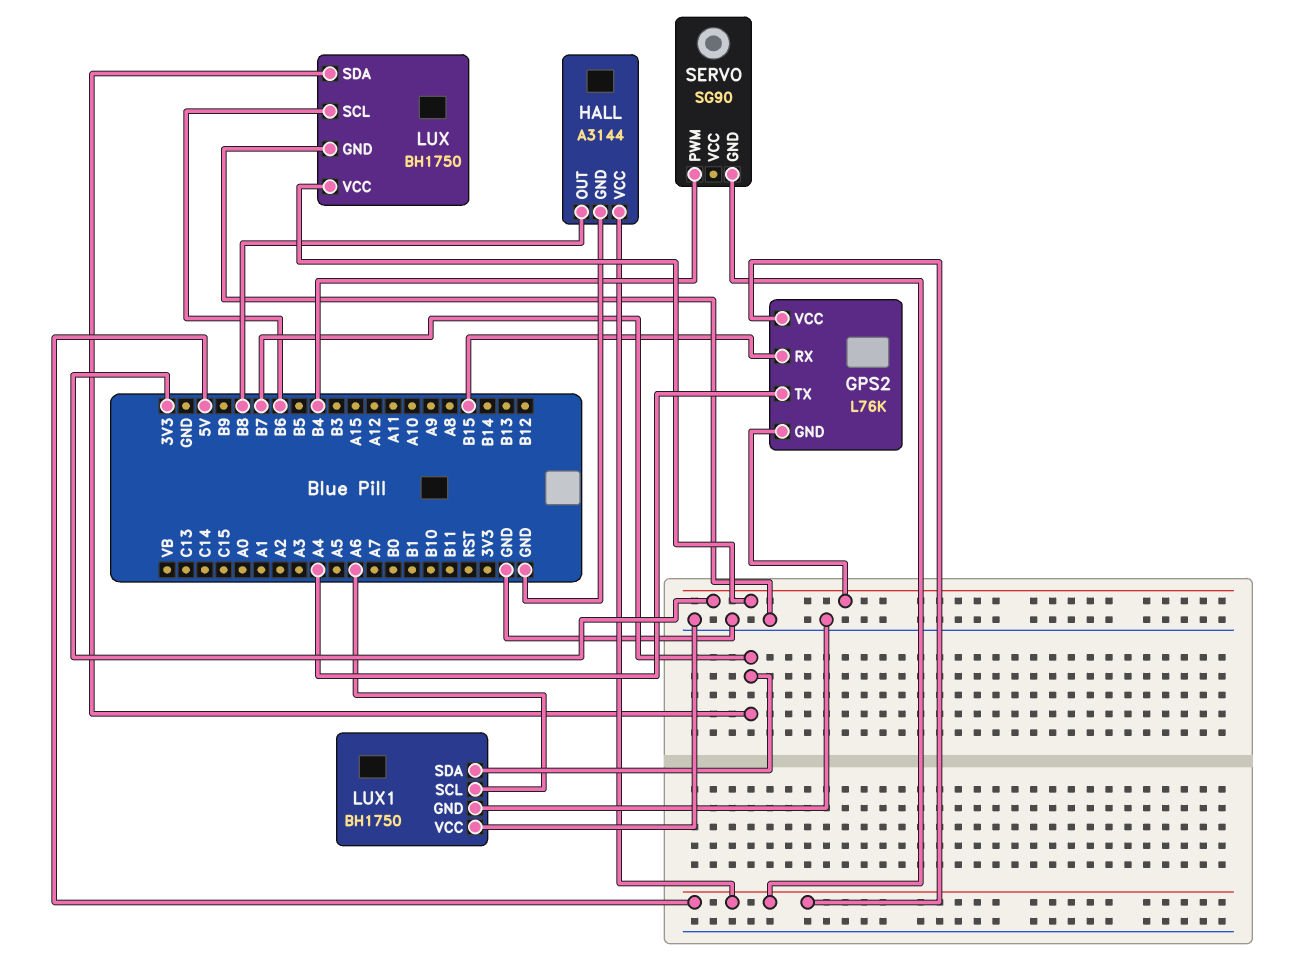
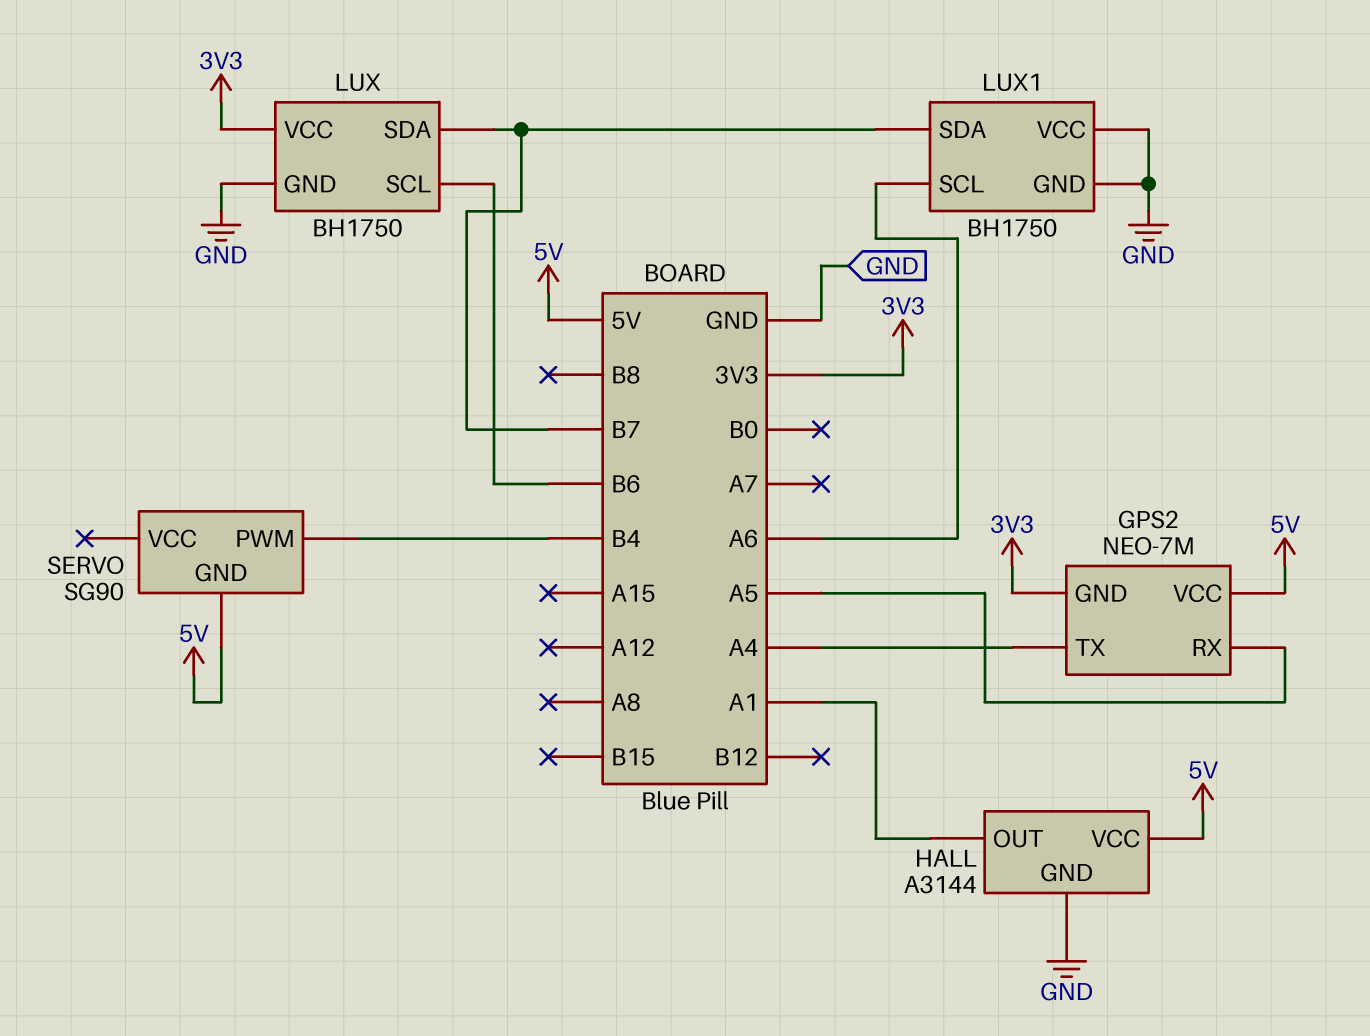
GPS2: L76K -> NEO-7M
GPS2 pin RX: B15 -> A5
HALL pin OUT: B8 -> A1

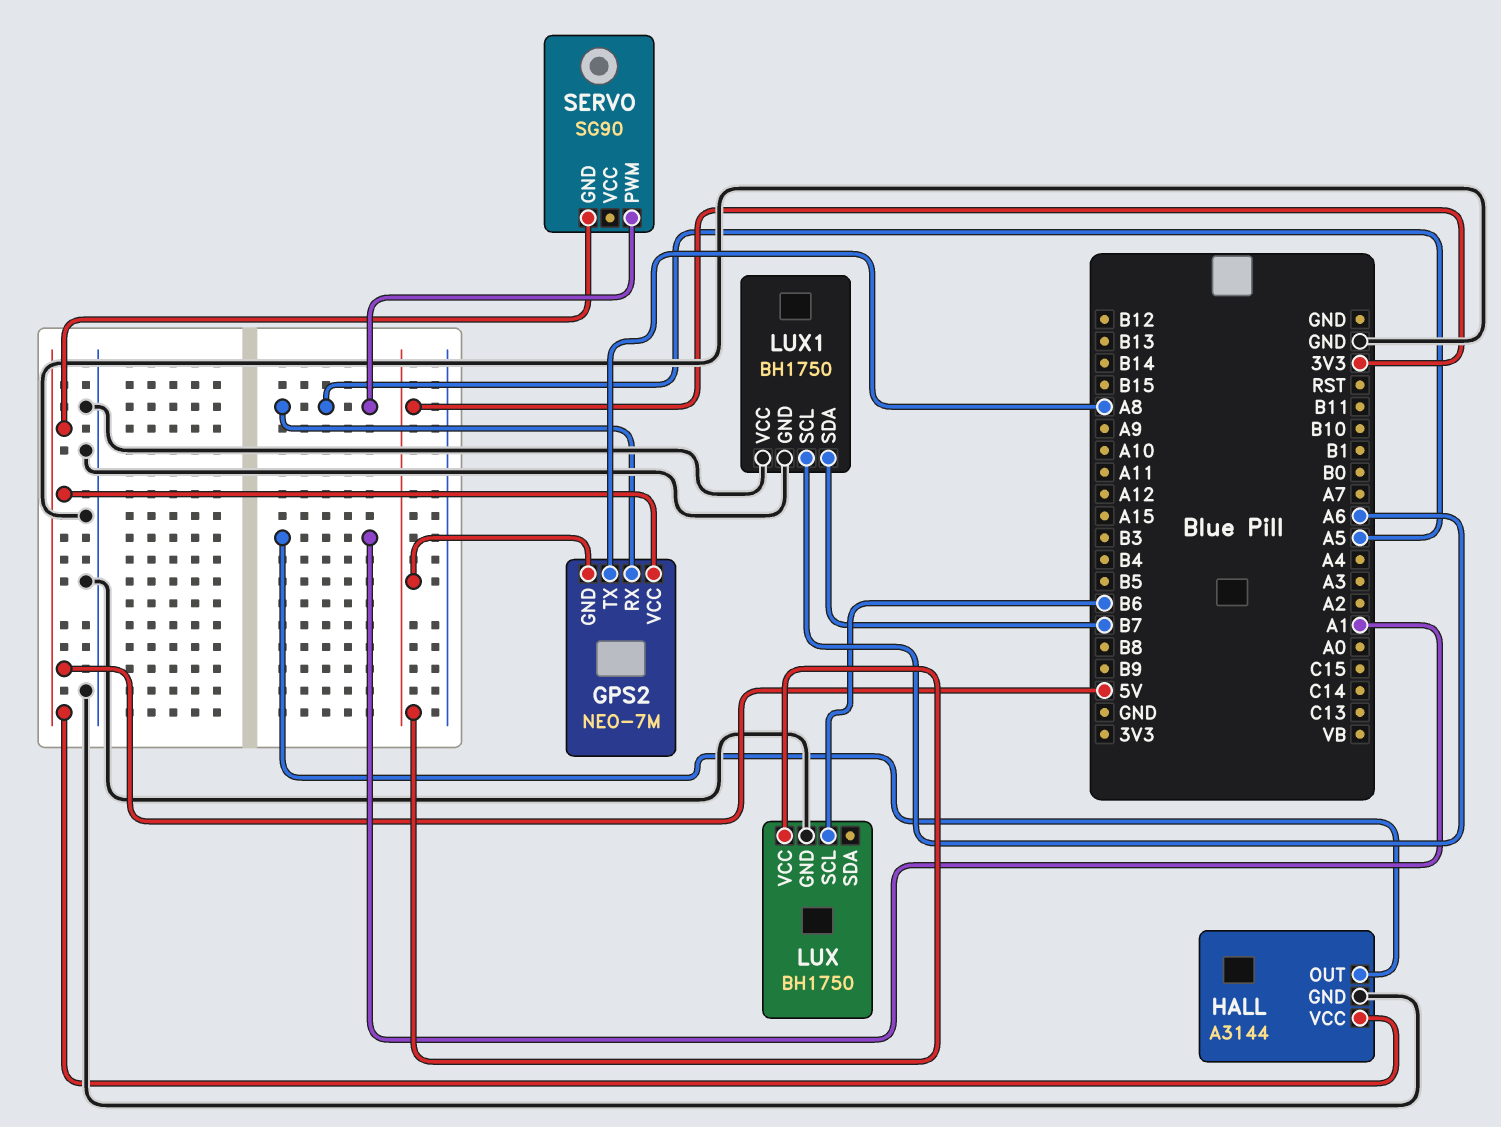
GPS2 pin TX: A4 -> A8
LUX pin SDA: B7 -> none
SERVO pin PWM: B4 -> A5

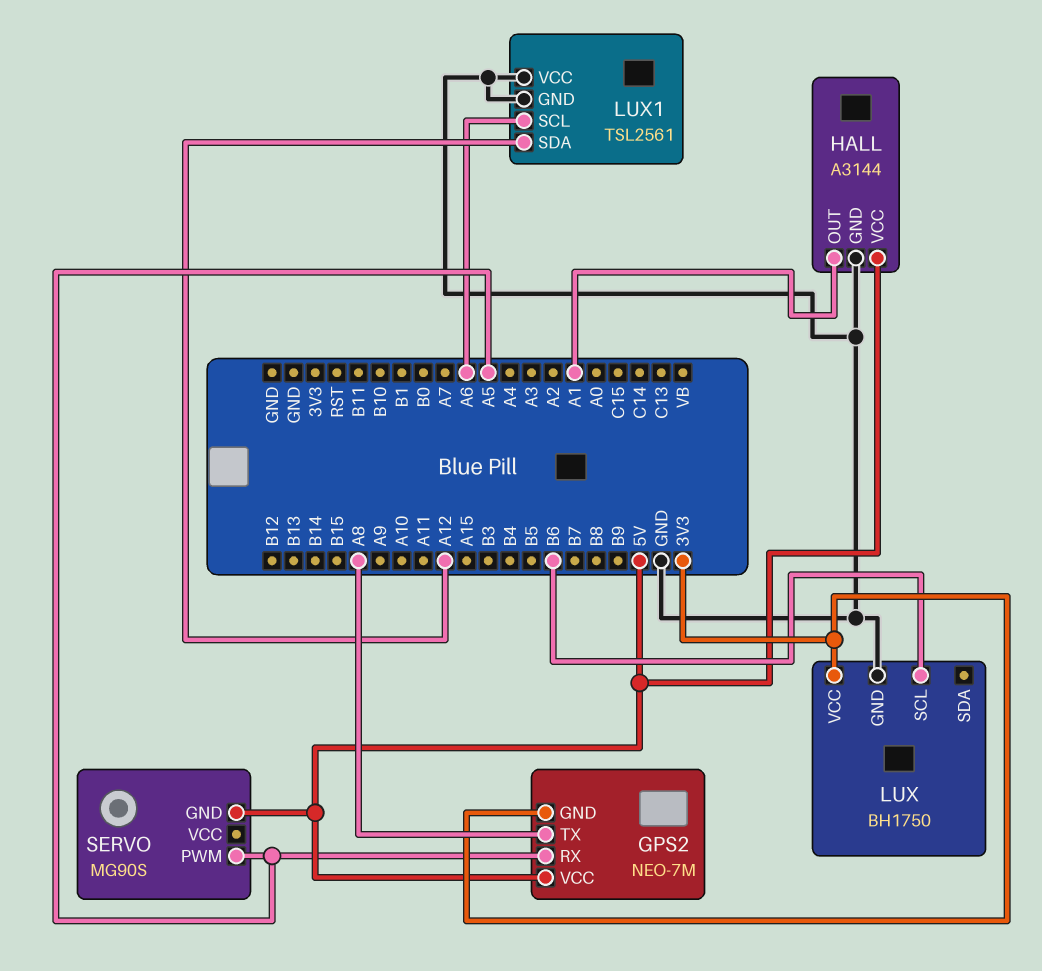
LUX1: BH1750 -> TSL2561
LUX1 pin SDA: B7 -> A12
SERVO: SG90 -> MG90S

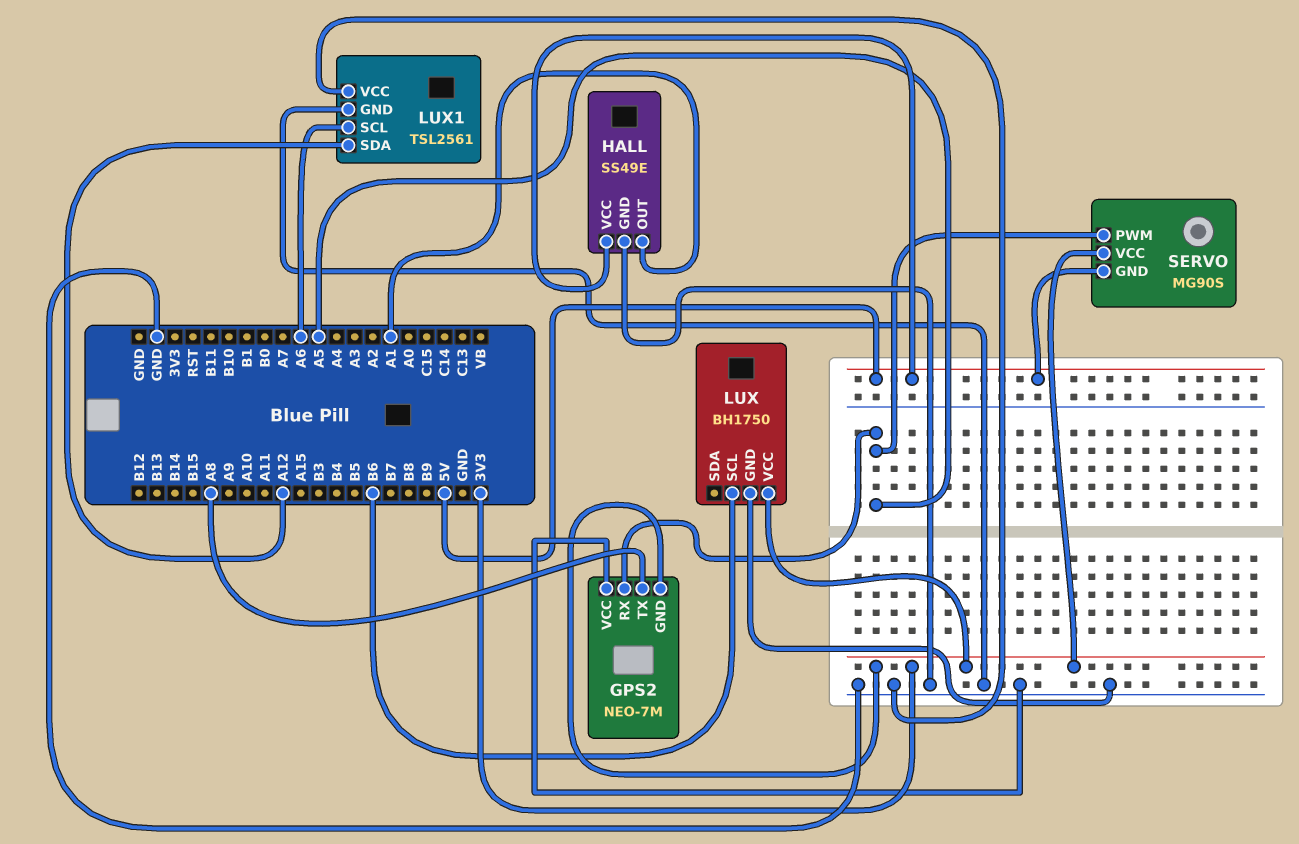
GPS2 pin VCC: 5V -> GND
HALL: A3144 -> SS49E
SERVO pin VCC: none -> 3V3

